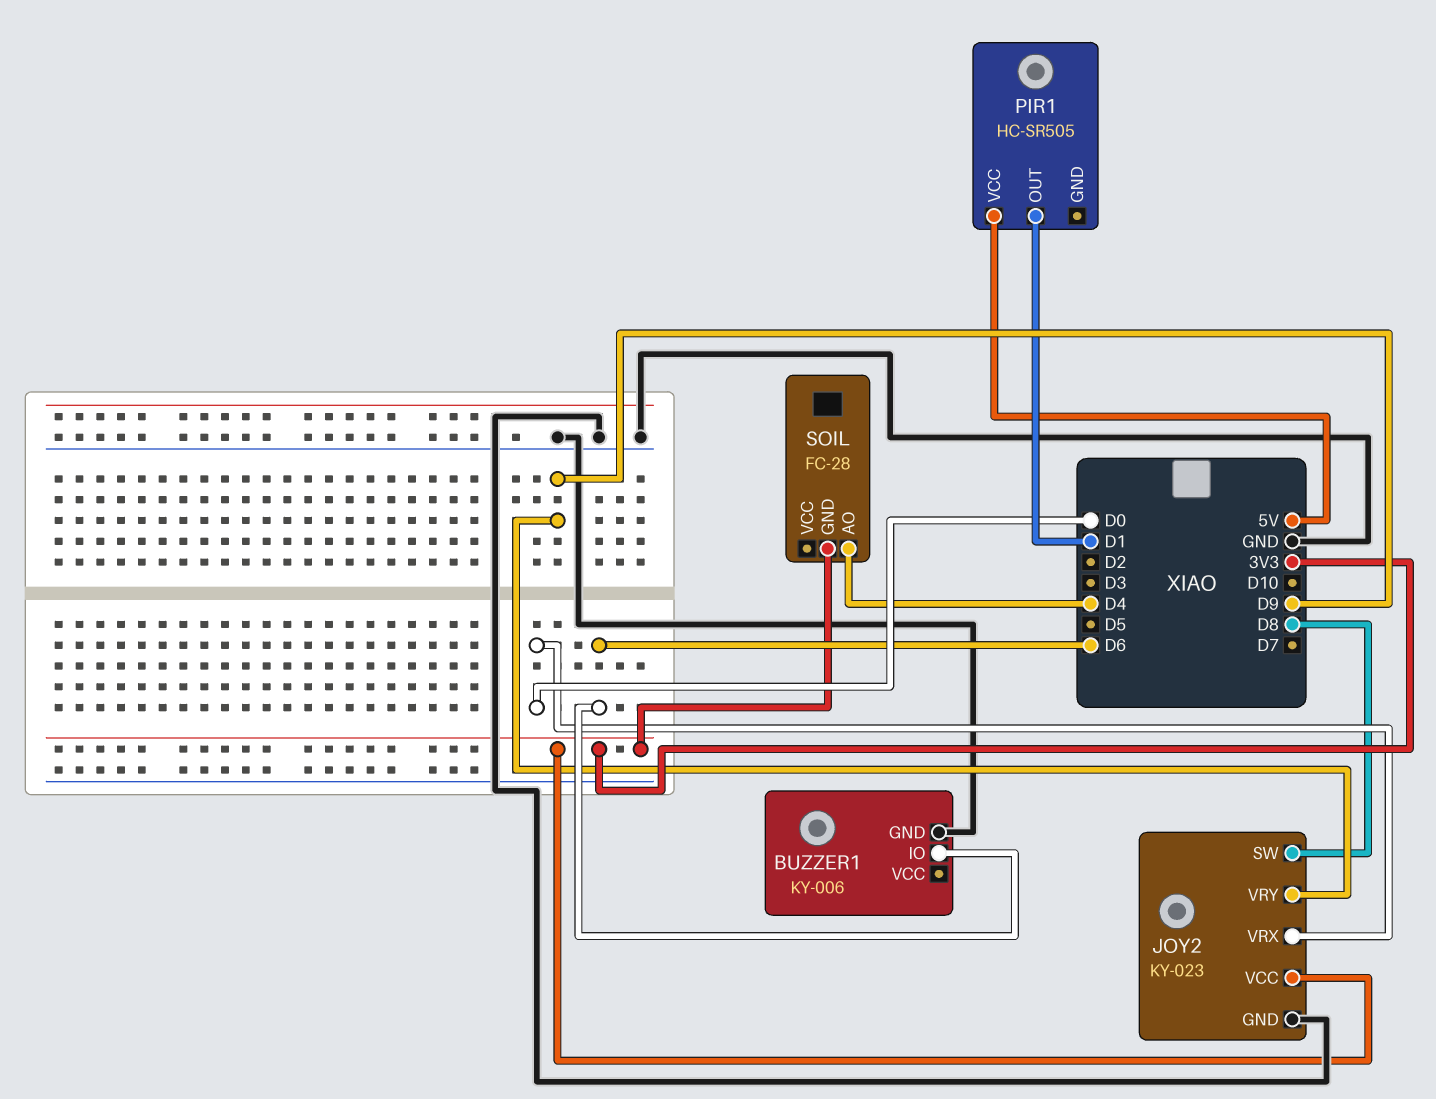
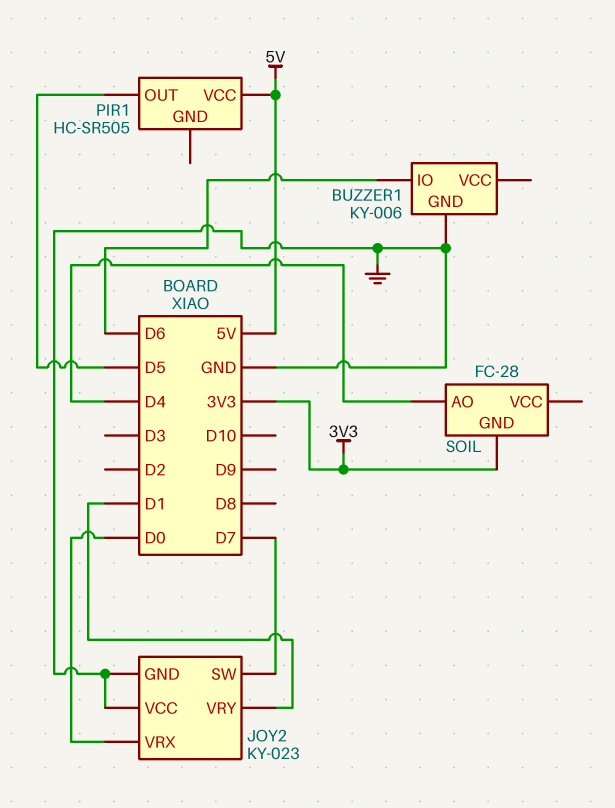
JOY2 pin SW: D8 -> D7
JOY2 pin VCC: 3V3 -> GND
JOY2 pin VRY: D9 -> D1
PIR1 pin OUT: D1 -> D5

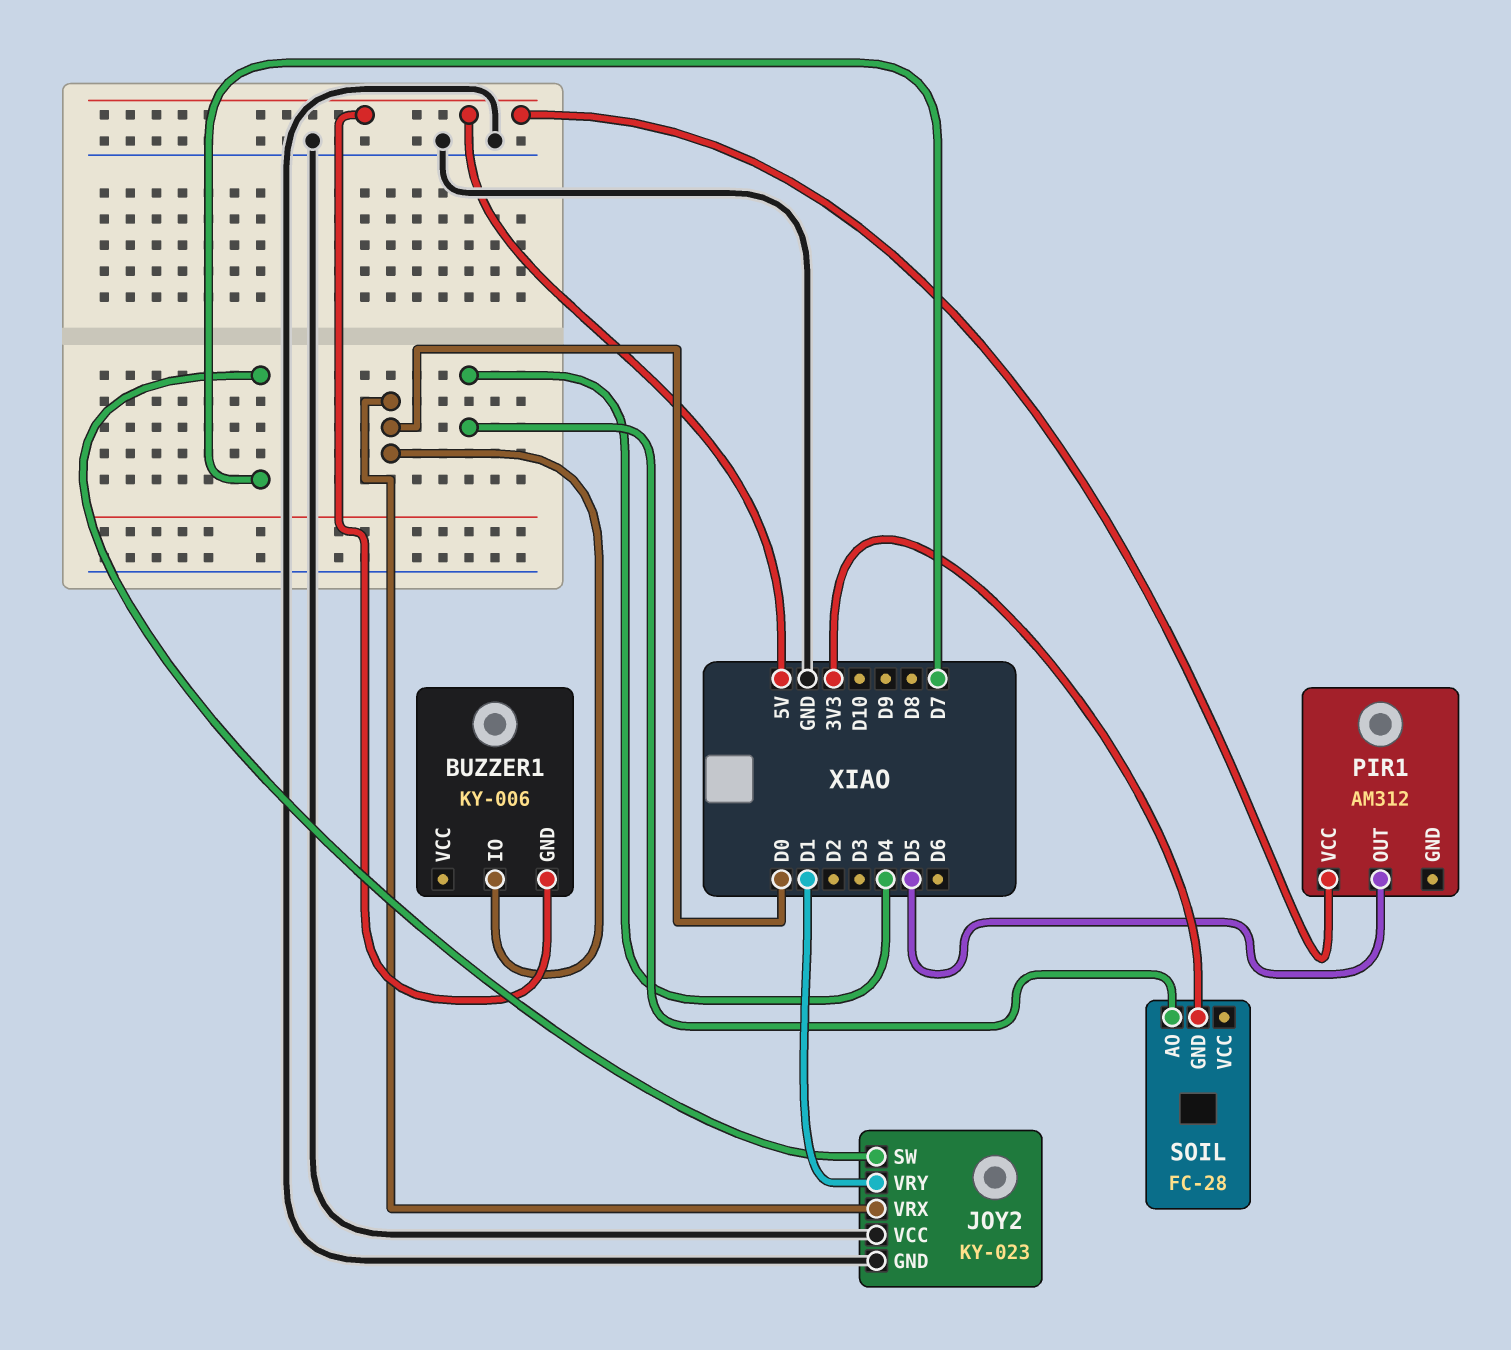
BUZZER1 pin GND: GND -> 5V
BUZZER1 pin IO: D6 -> D0
PIR1: HC-SR505 -> AM312

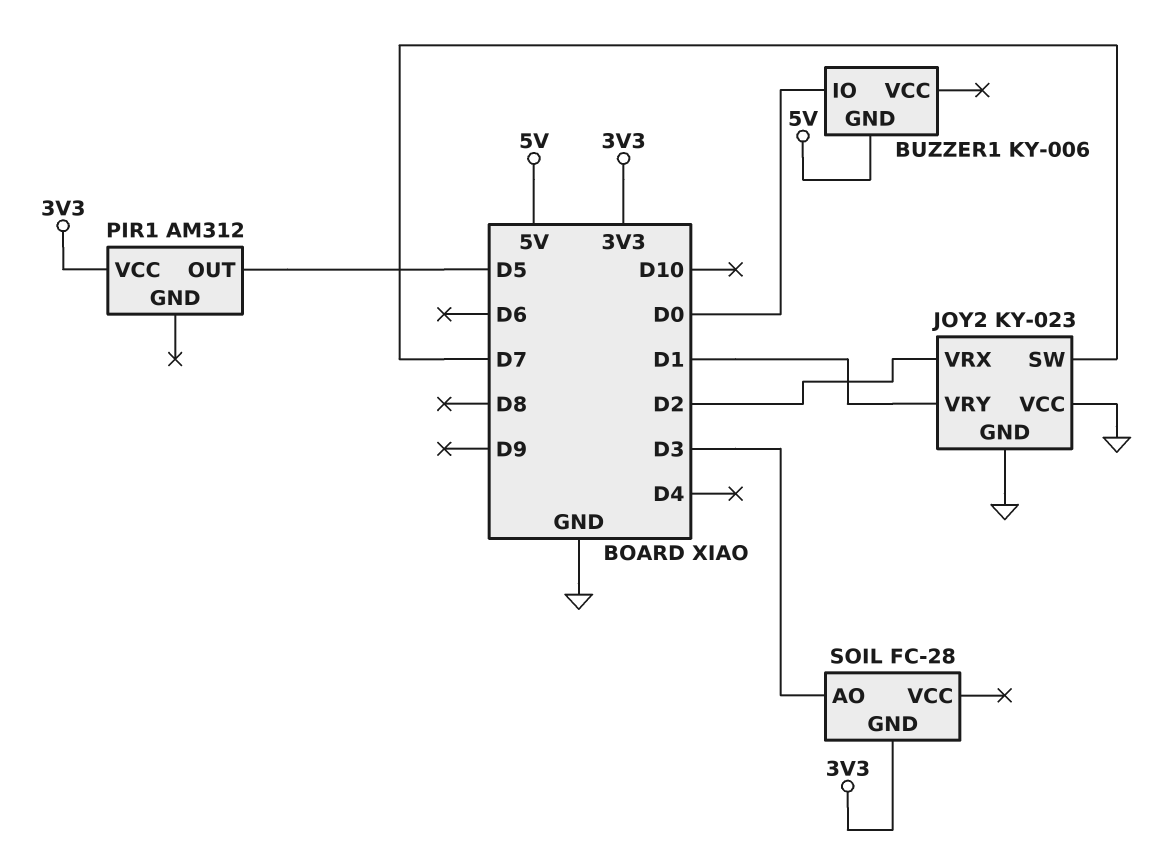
JOY2 pin VRX: D0 -> D2
PIR1 pin VCC: 5V -> 3V3
SOIL pin AO: D4 -> D3

